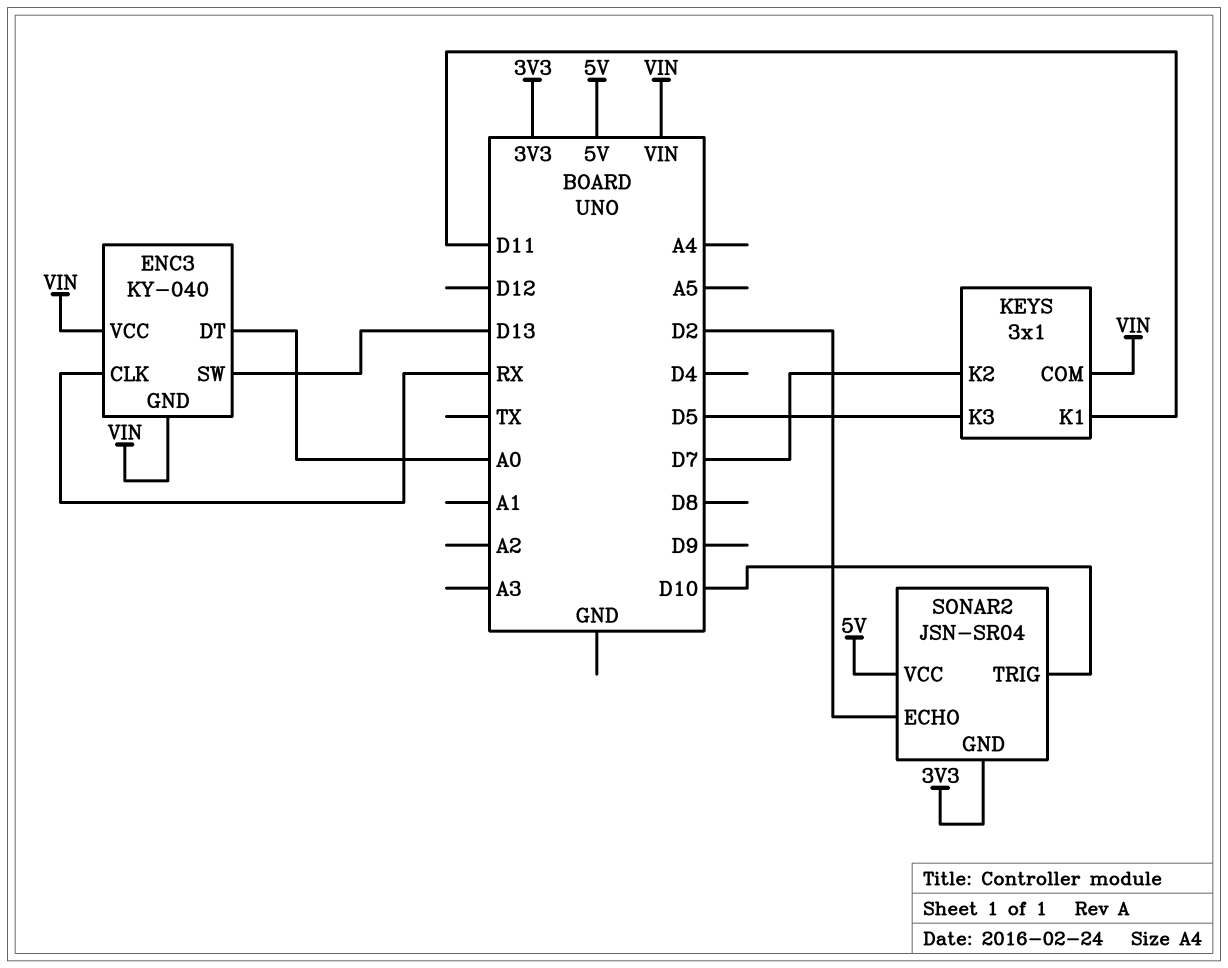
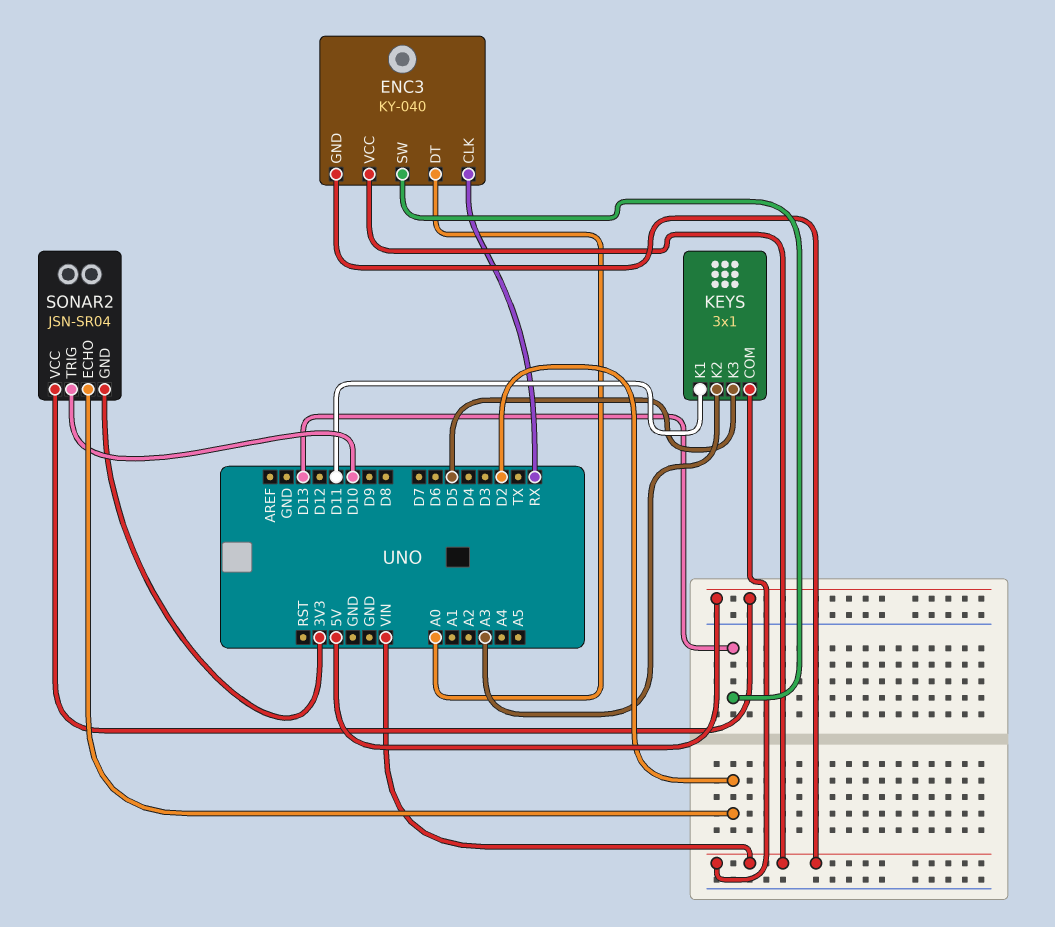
KEYS pin K2: D7 -> A3

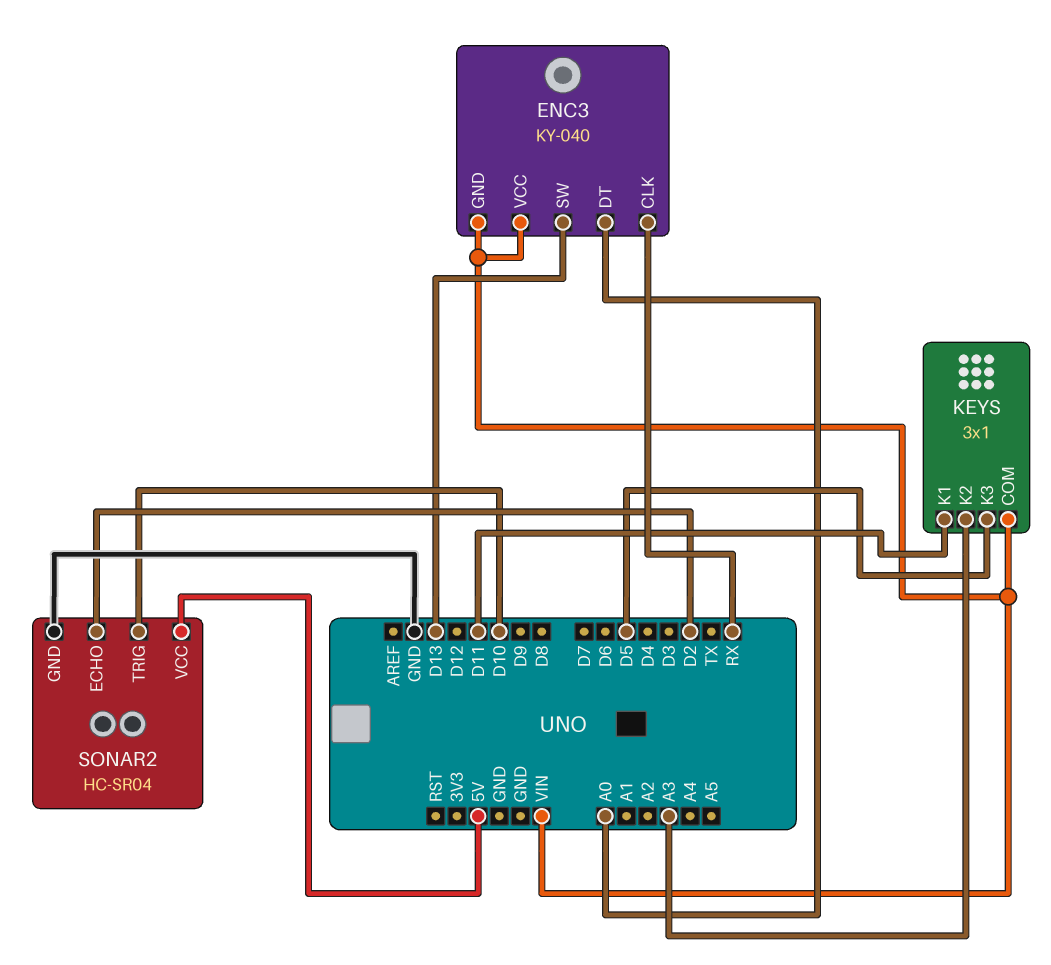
SONAR2: JSN-SR04 -> HC-SR04
SONAR2 pin GND: 3V3 -> GND

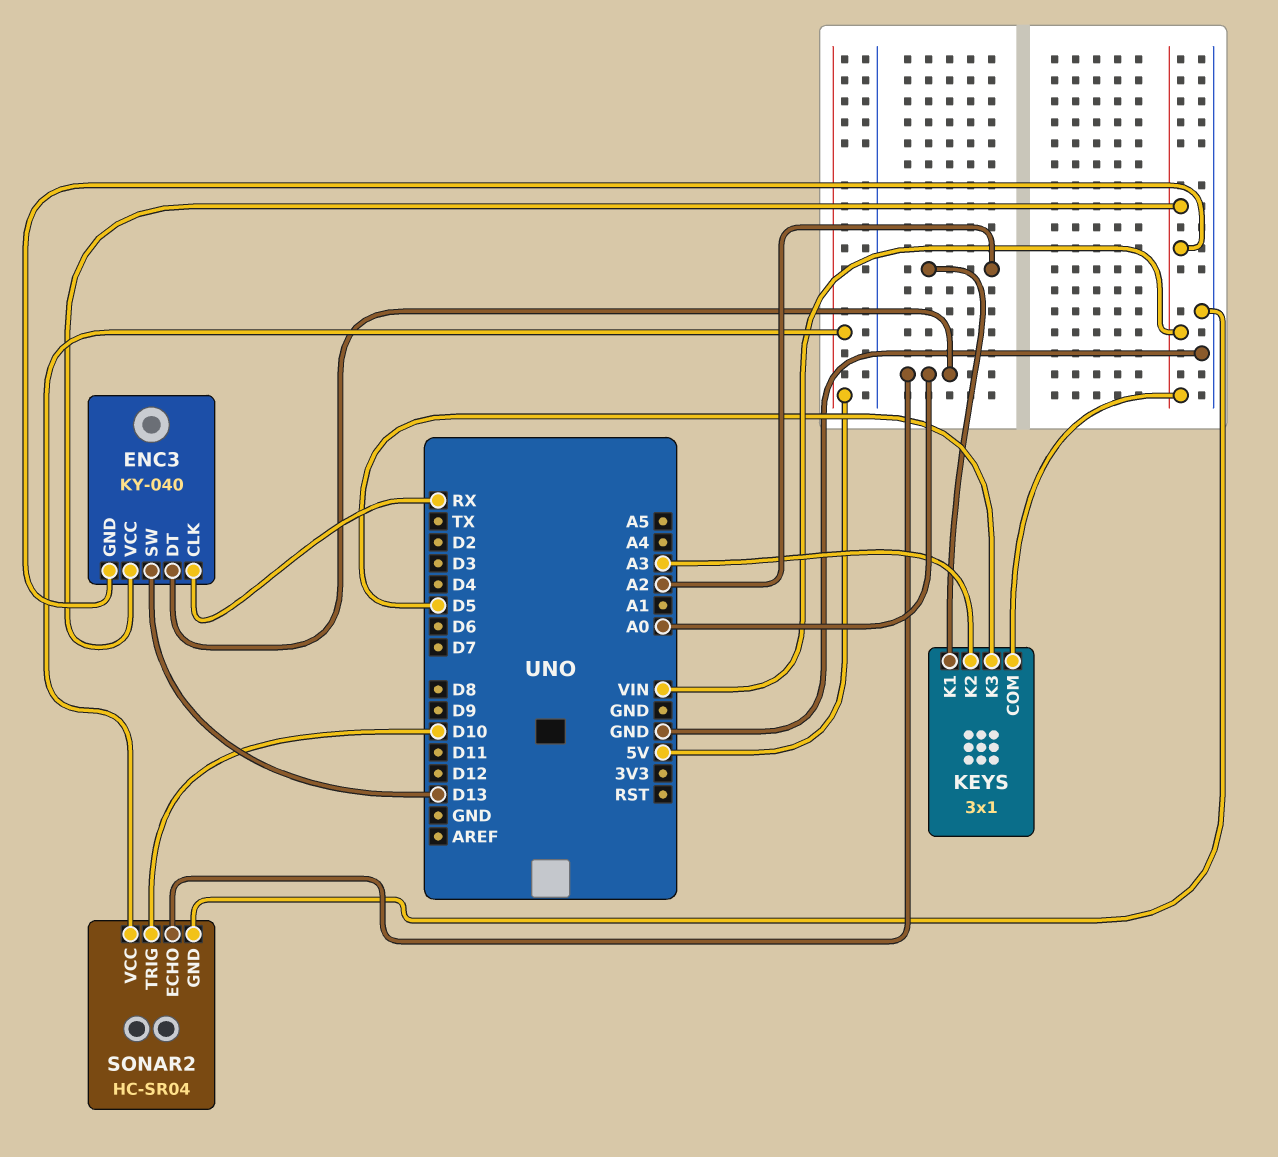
KEYS pin K1: D11 -> A2
SONAR2 pin ECHO: D2 -> A0

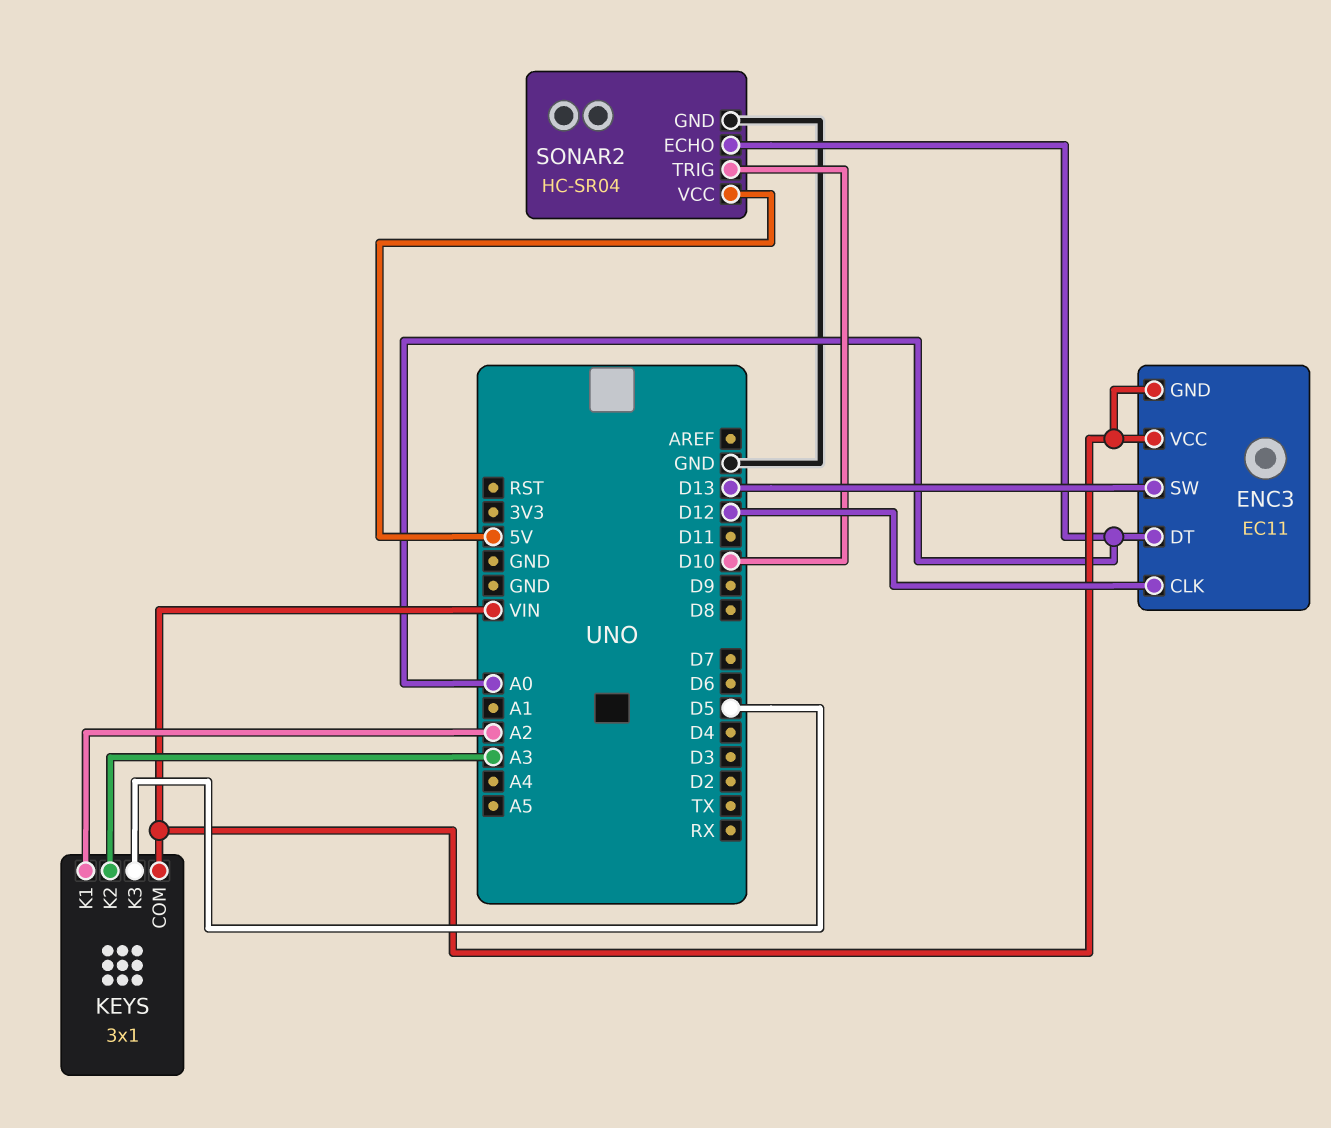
ENC3: KY-040 -> EC11
ENC3 pin CLK: RX -> D12

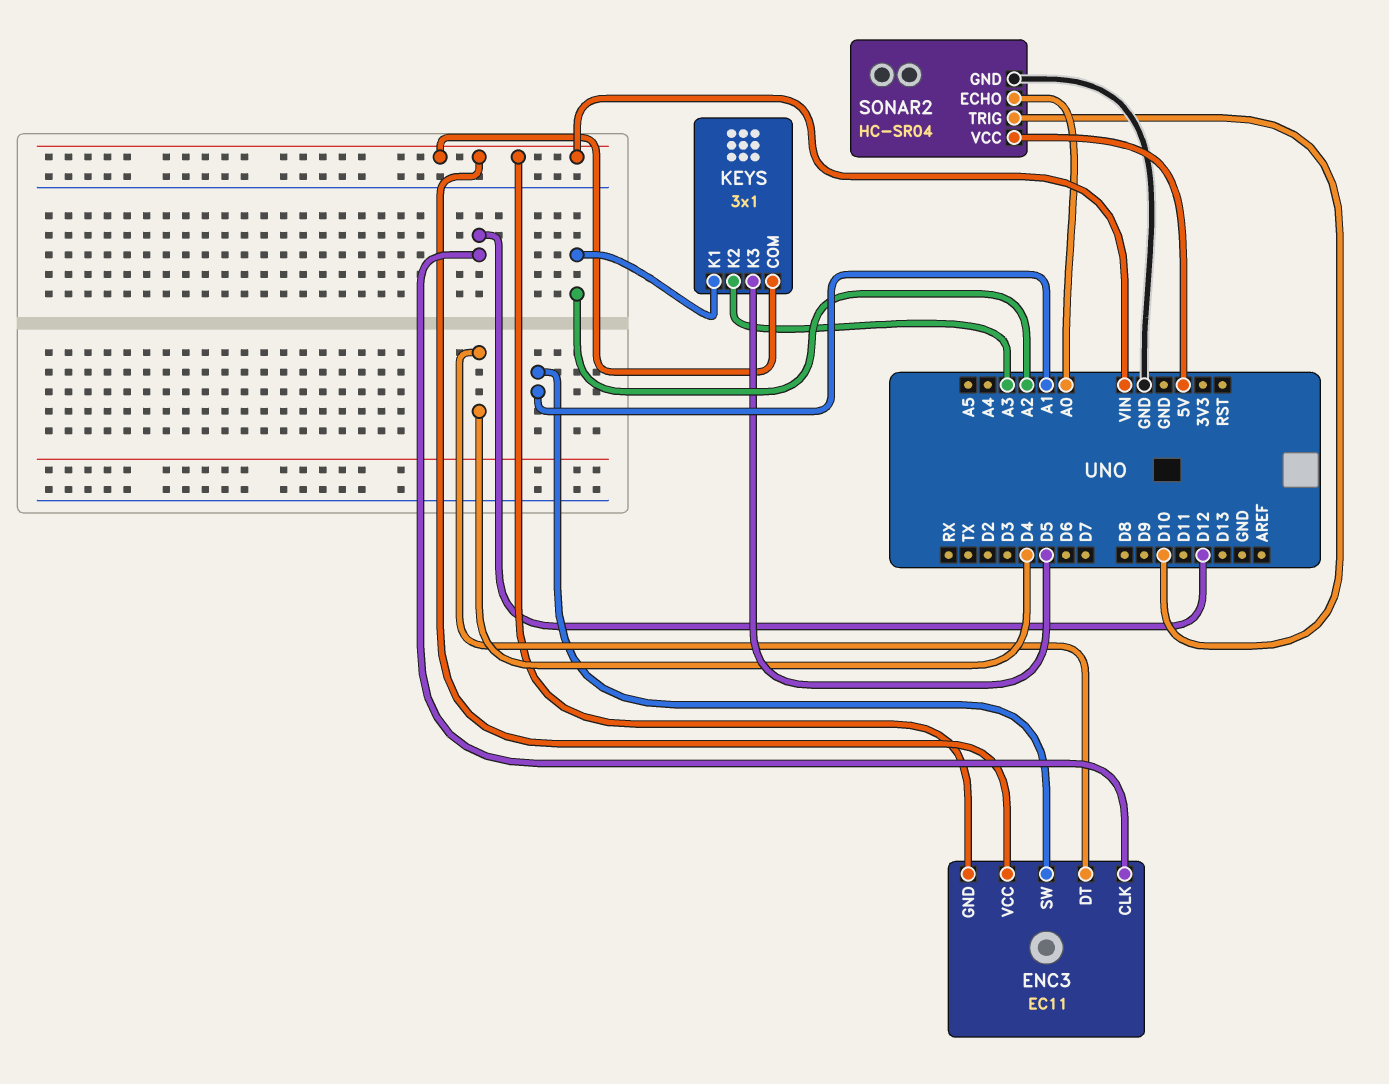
ENC3 pin DT: A0 -> D4
ENC3 pin SW: D13 -> A1

